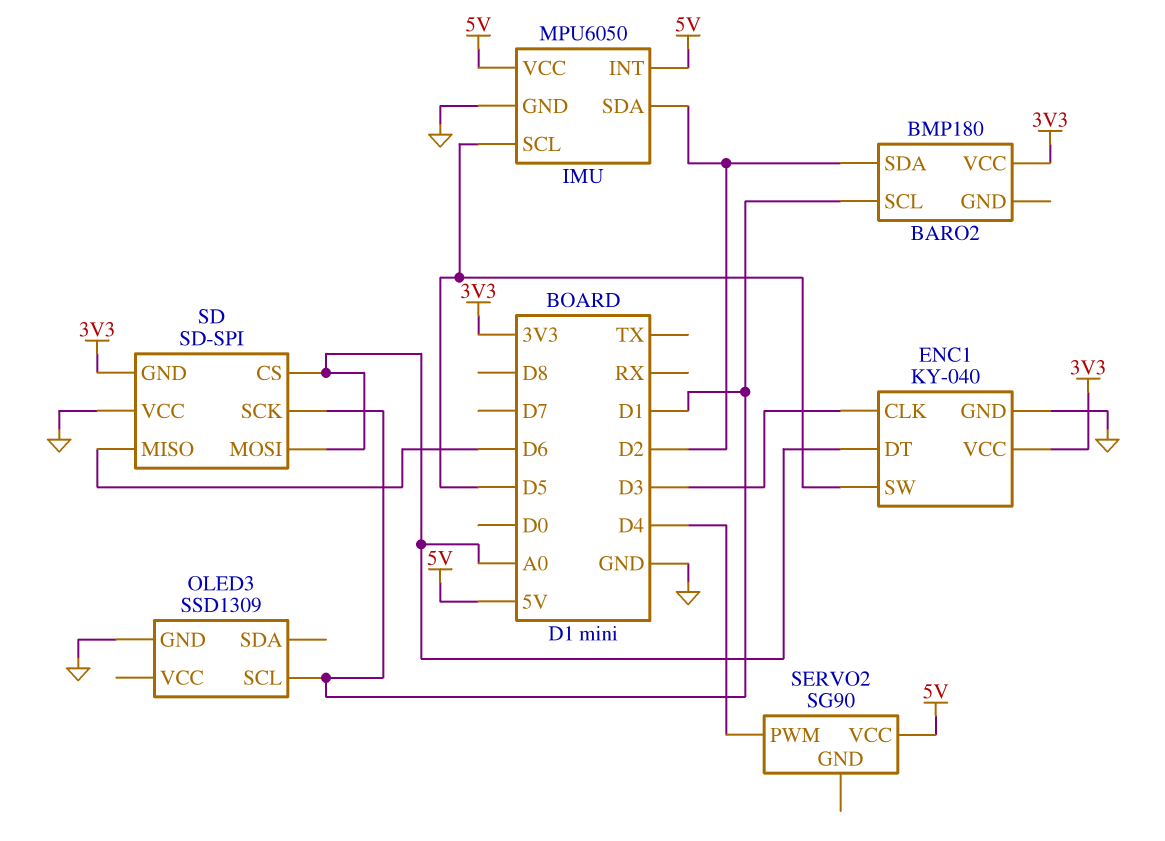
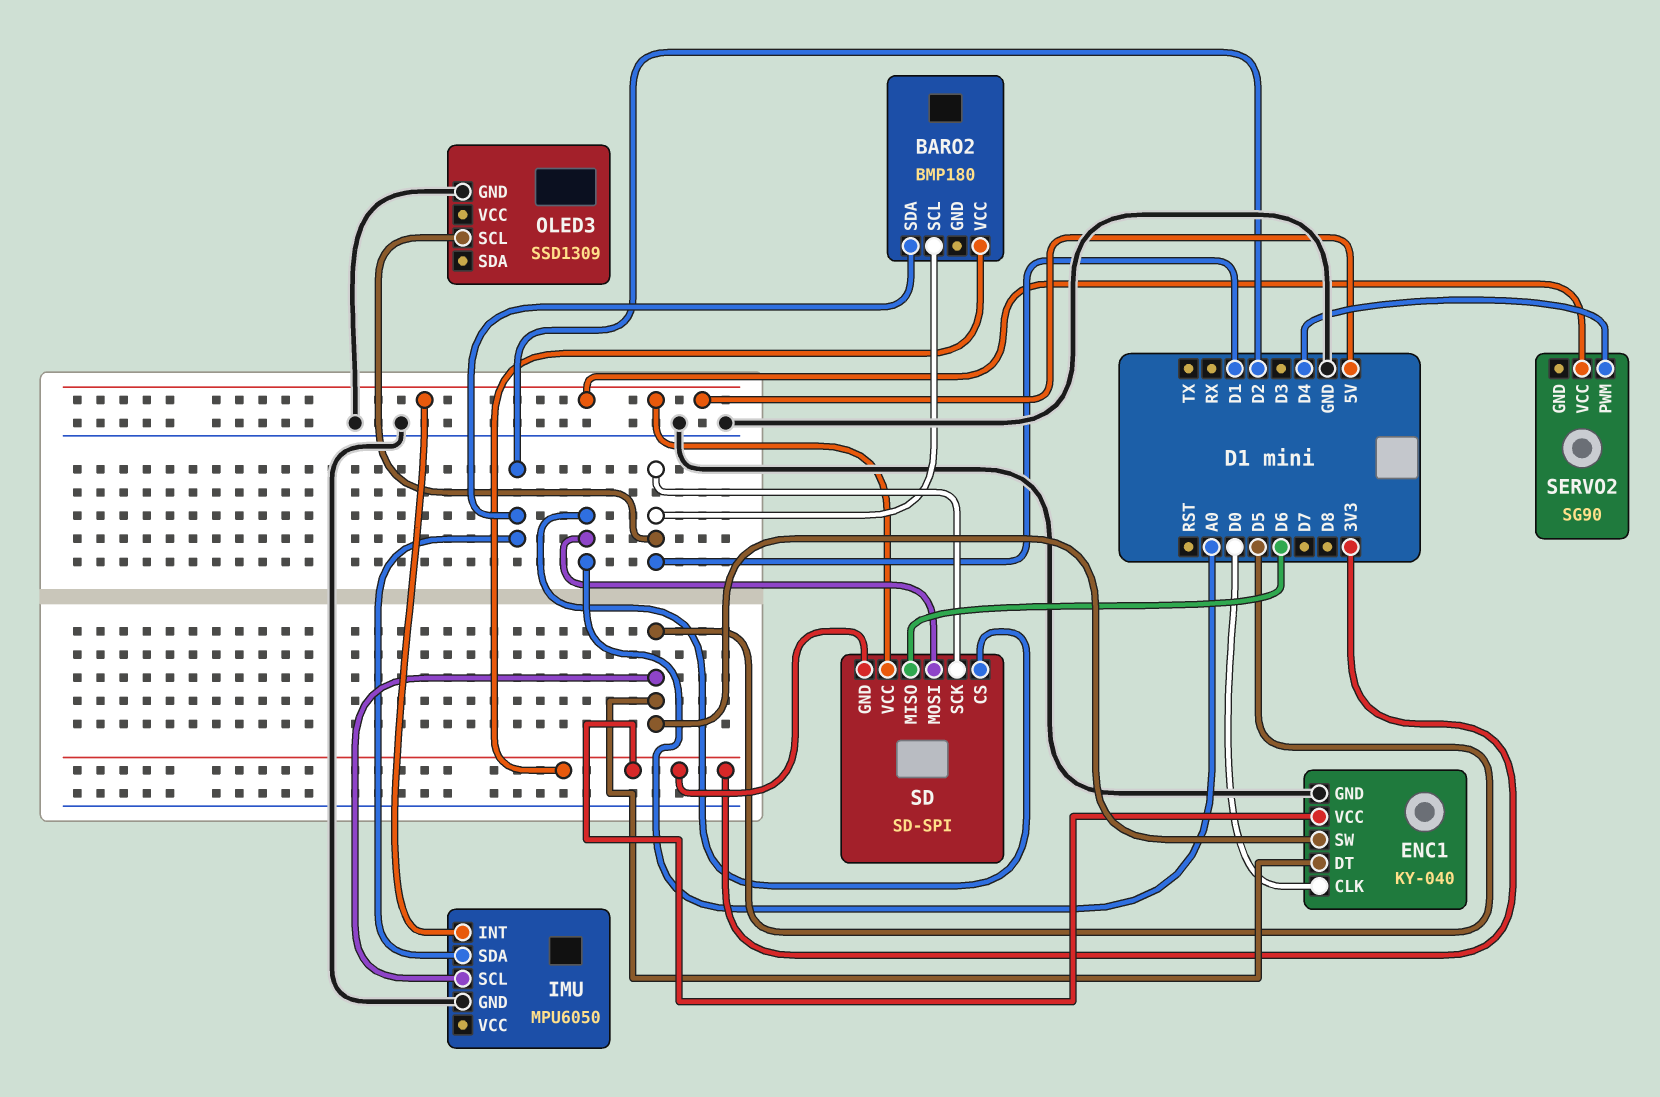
ENC1 pin CLK: D3 -> D0
ENC1 pin DT: A0 -> D5
IMU pin VCC: 5V -> none
SD pin VCC: GND -> 5V

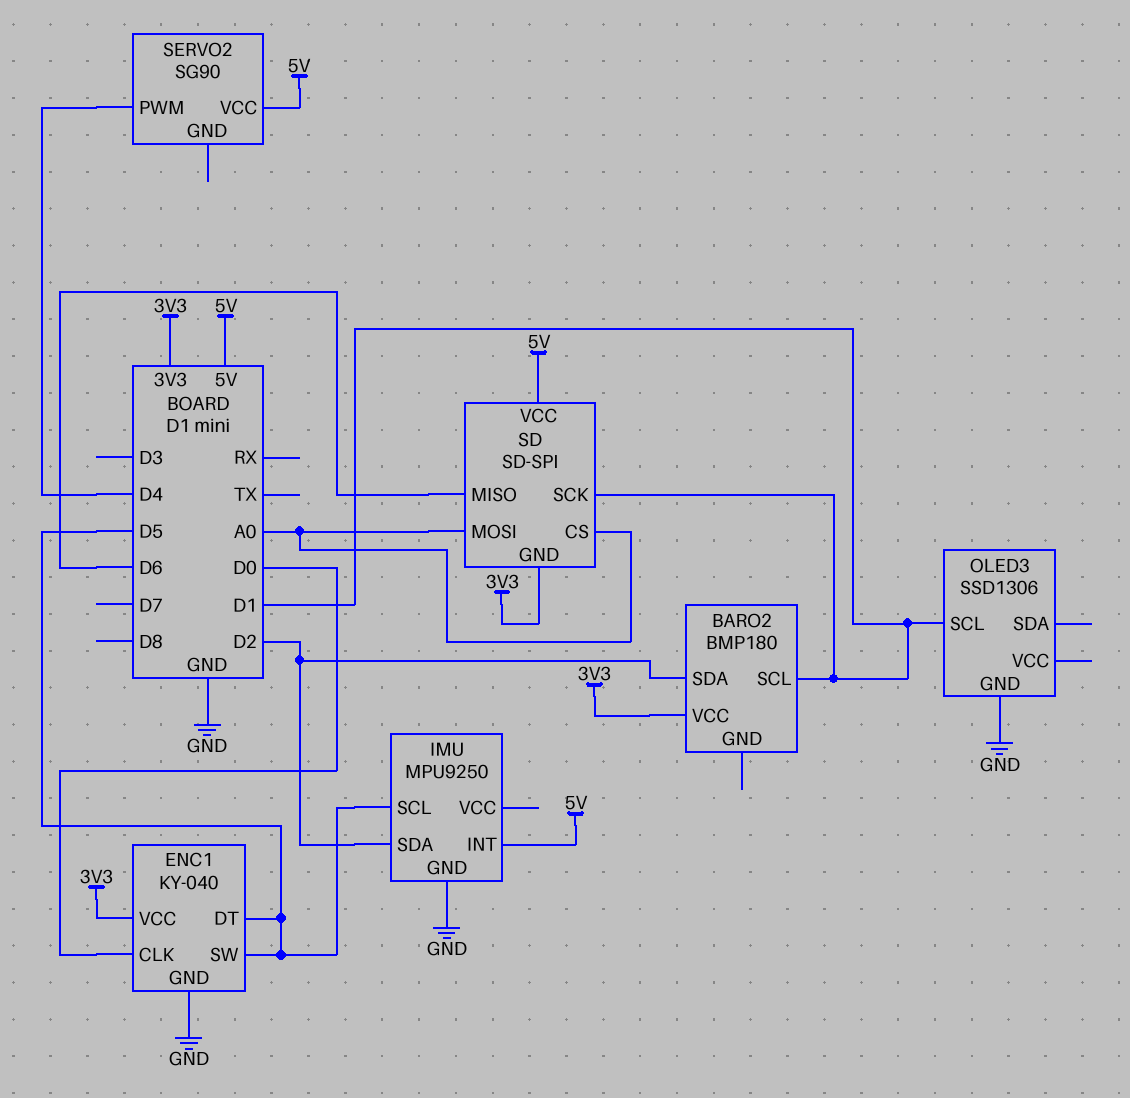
IMU: MPU6050 -> MPU9250
OLED3: SSD1309 -> SSD1306

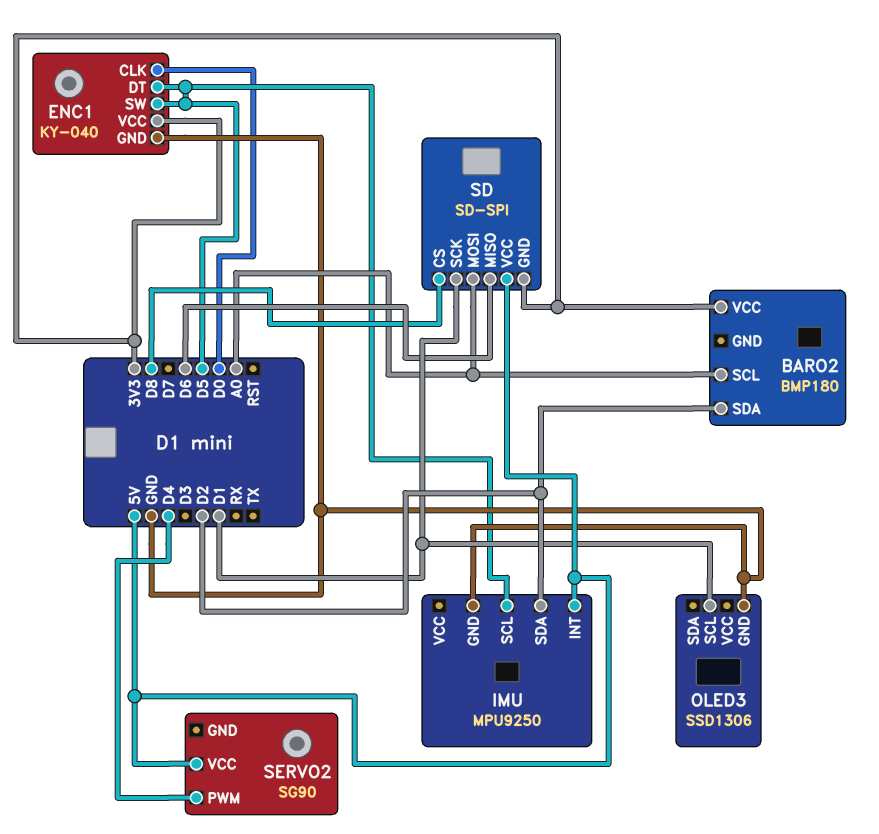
BARO2 pin SCL: D1 -> A0
SD pin CS: A0 -> D8

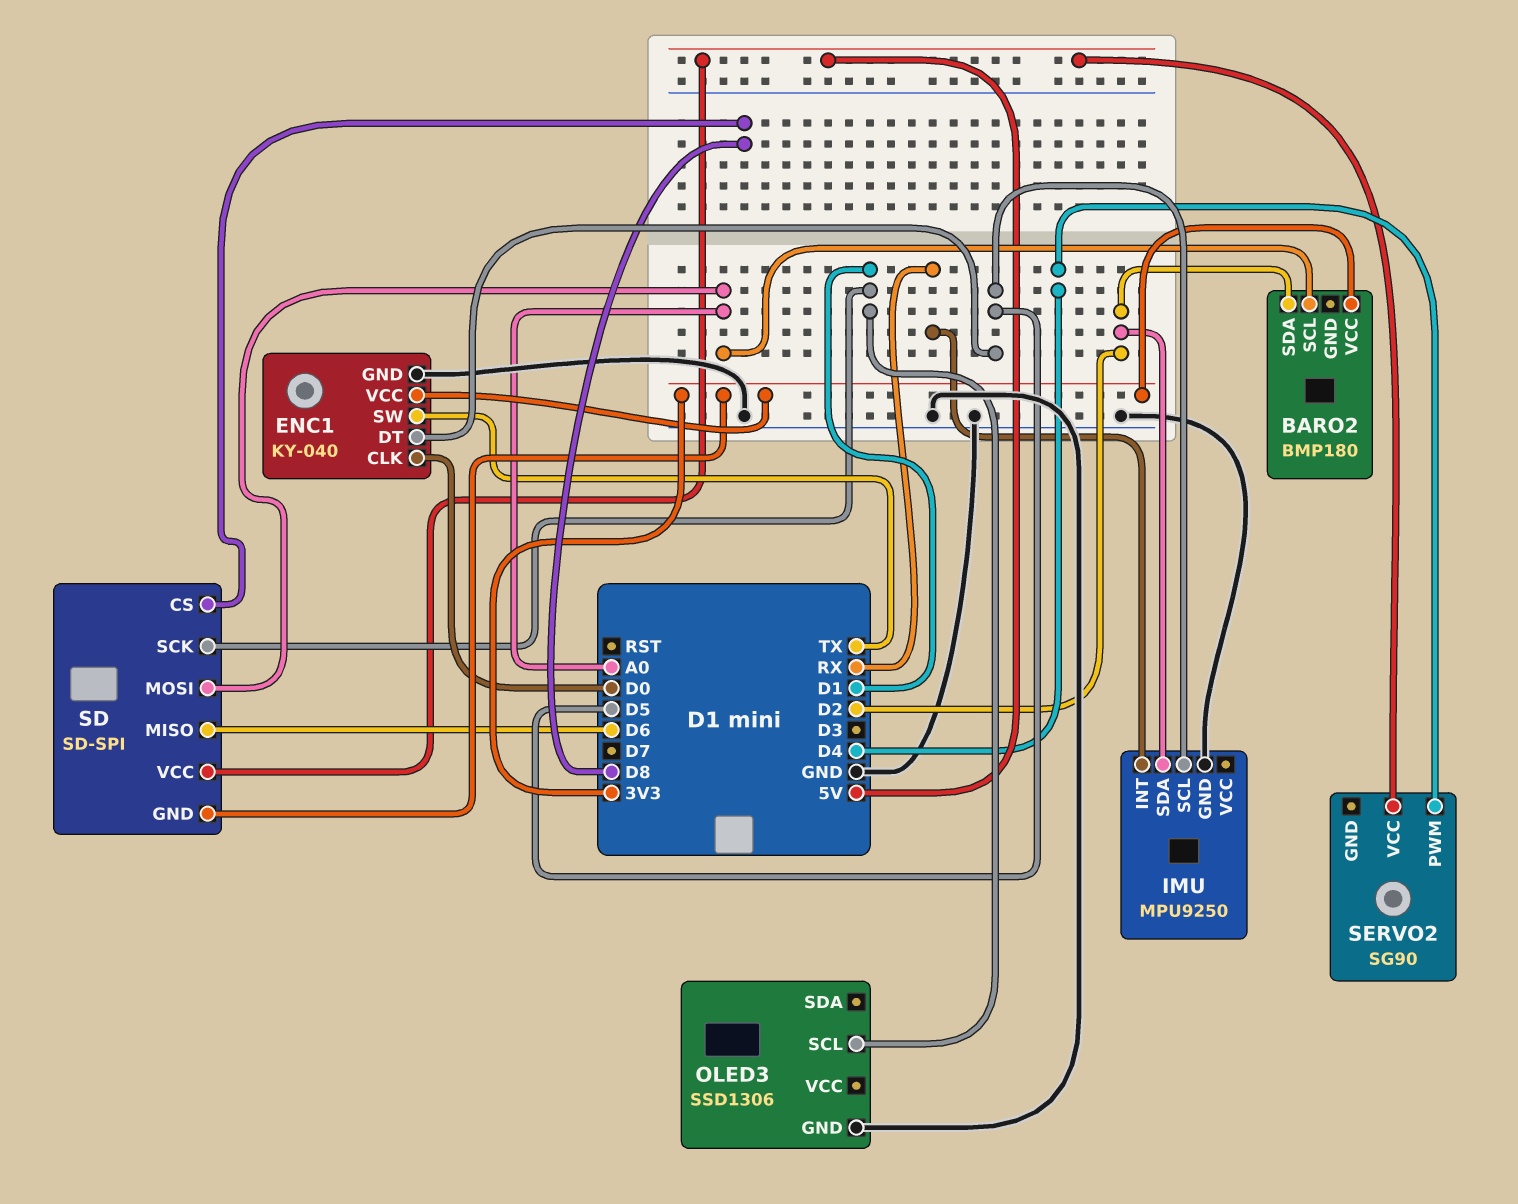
ENC1 pin SW: D5 -> TX
IMU pin INT: 5V -> RX

